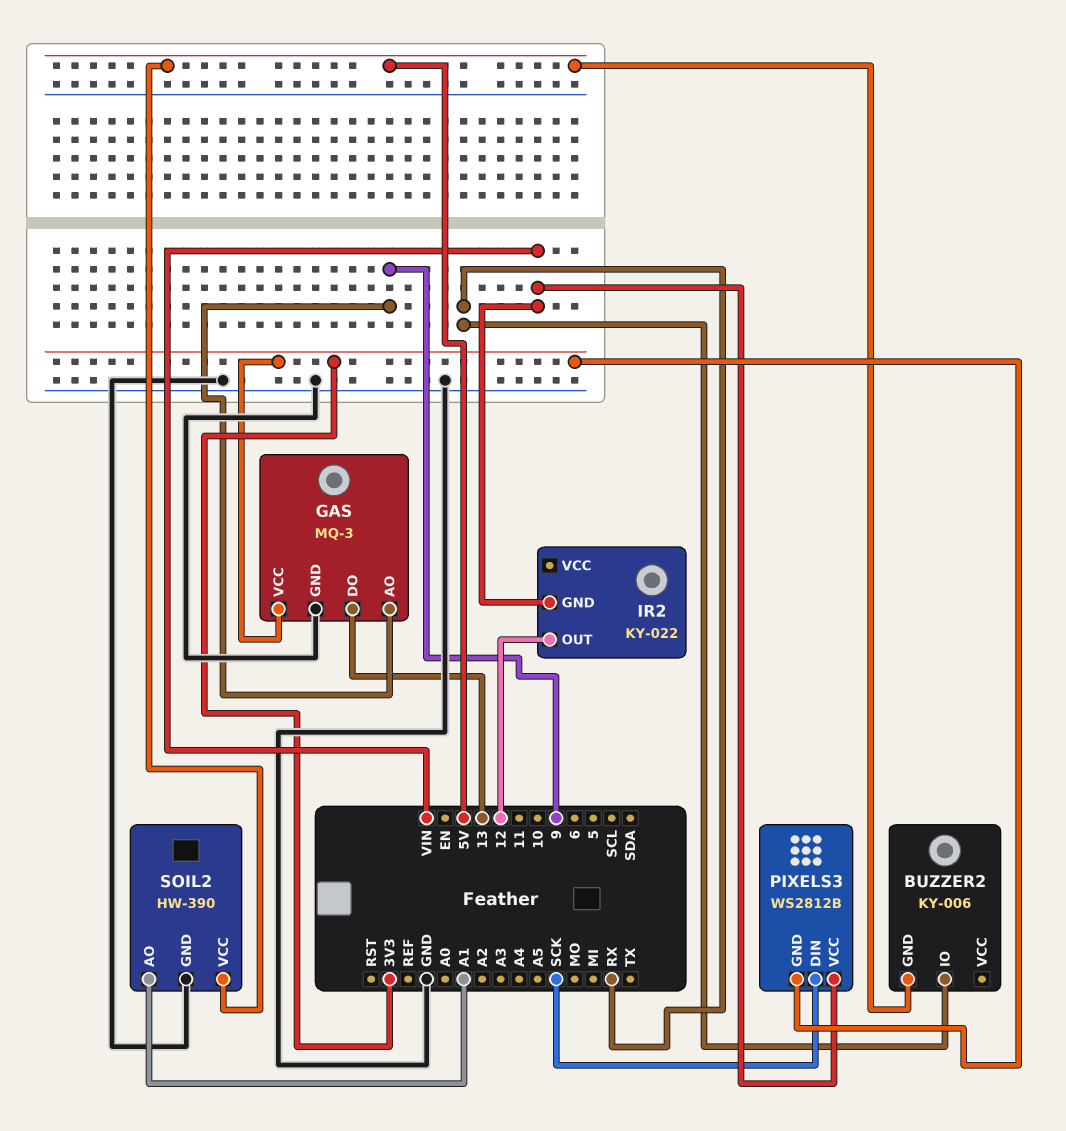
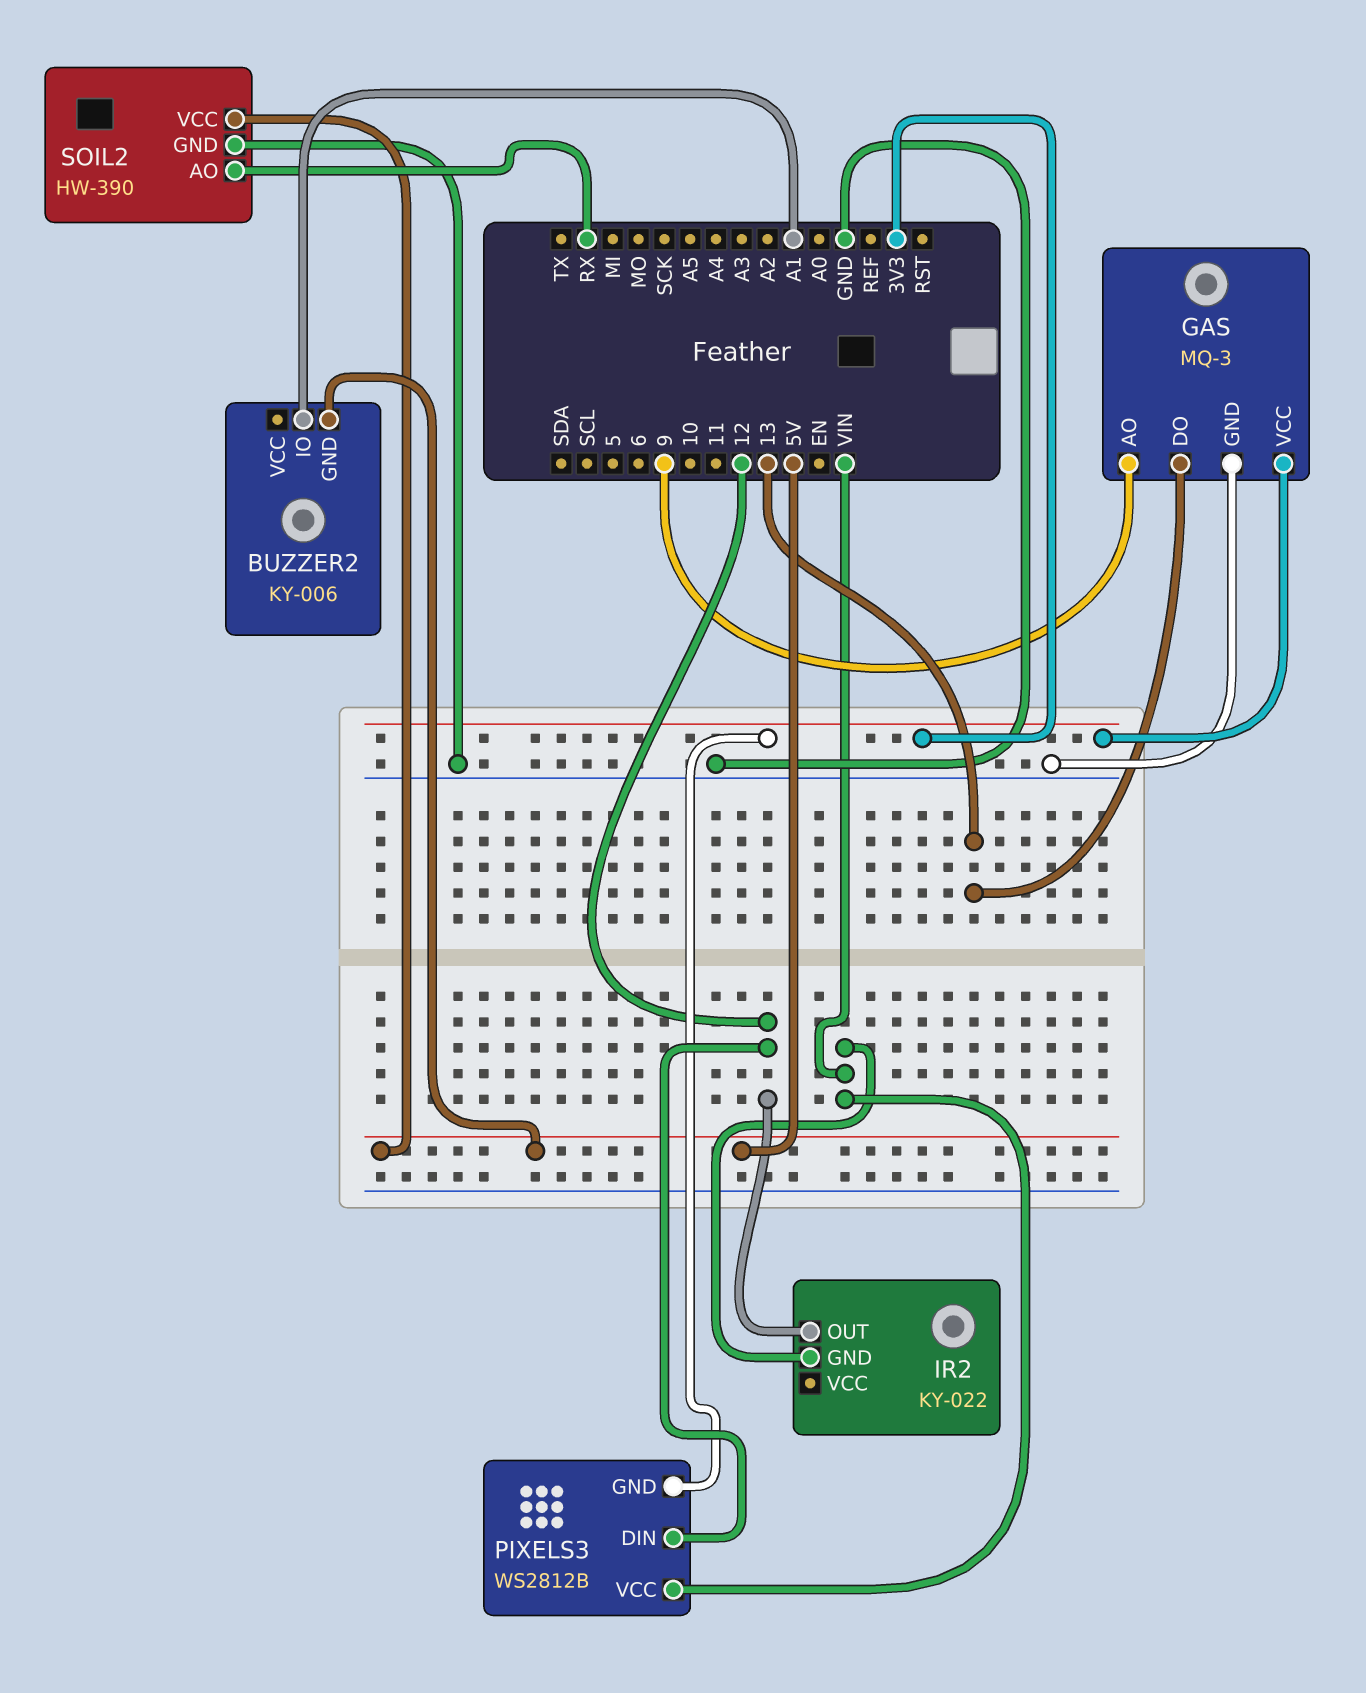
BUZZER2 pin IO: RX -> A1
PIXELS3 pin DIN: SCK -> 12
SOIL2 pin AO: A1 -> RX

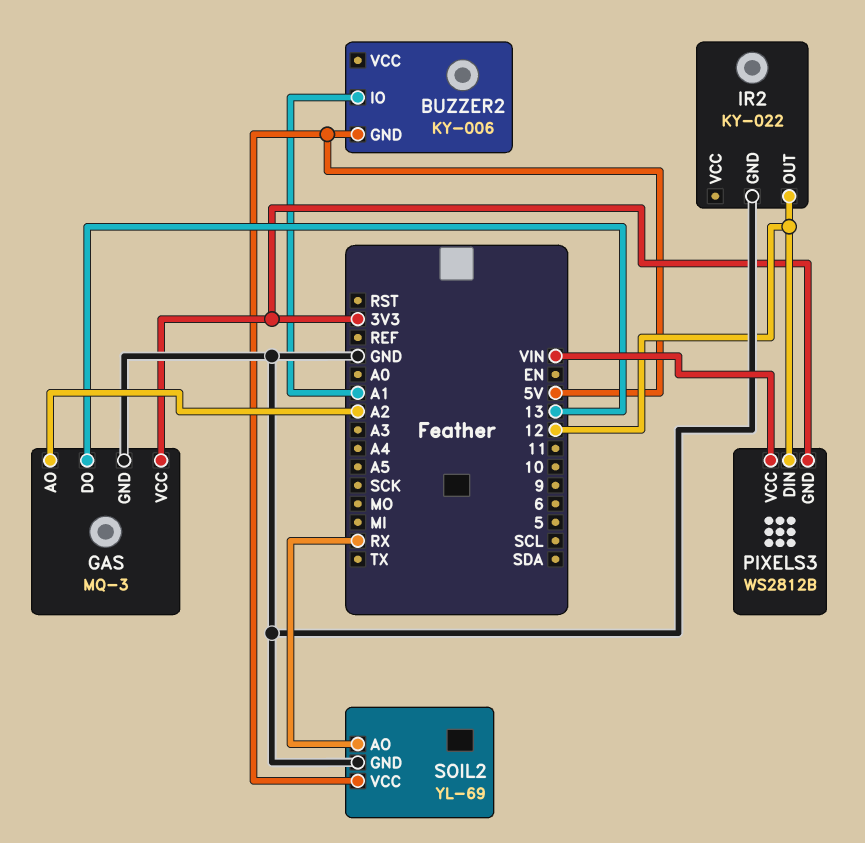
GAS pin AO: 9 -> A2
IR2 pin GND: VIN -> GND
SOIL2: HW-390 -> YL-69

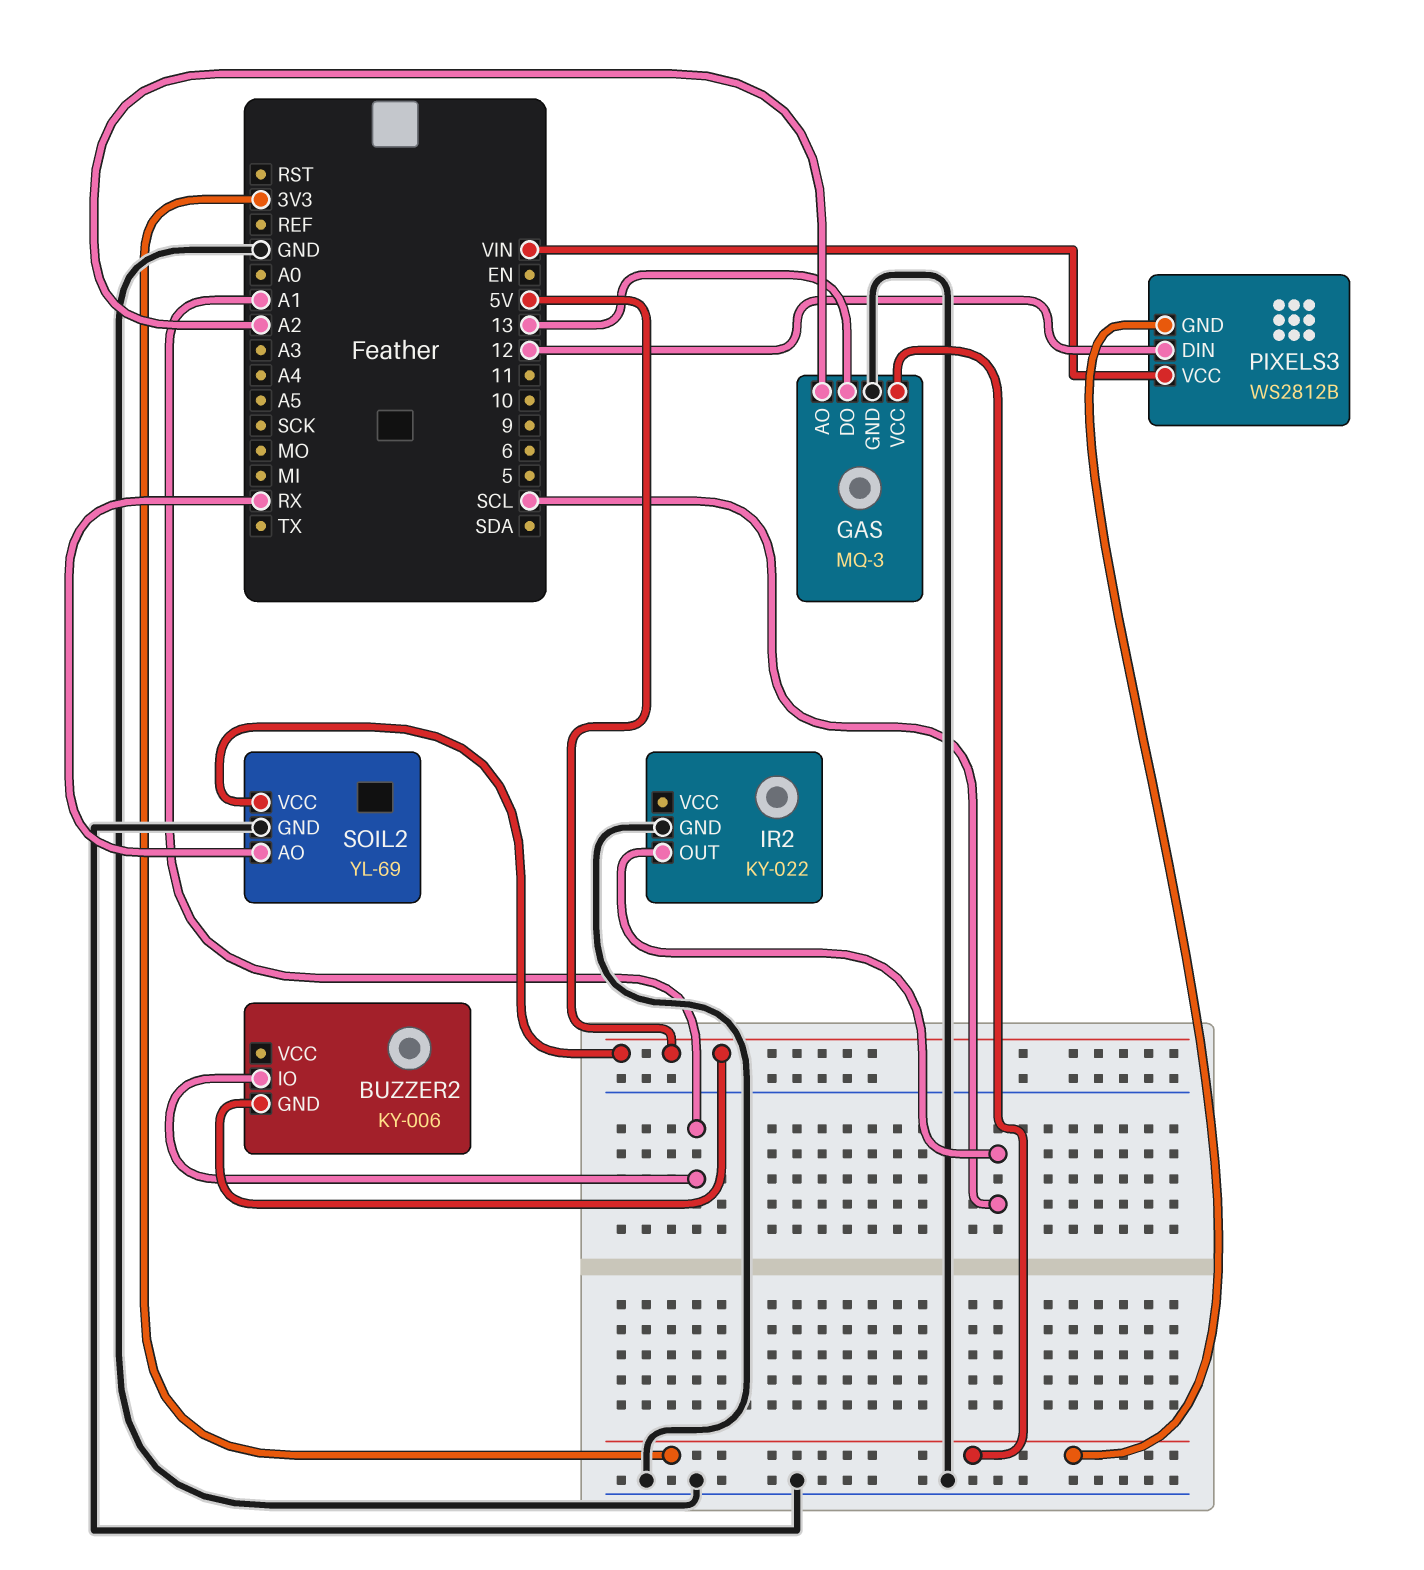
IR2 pin OUT: 12 -> SCL

